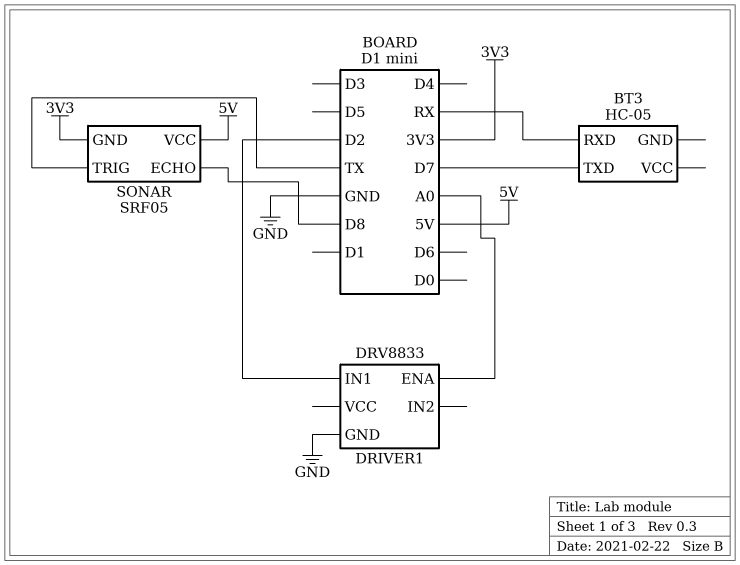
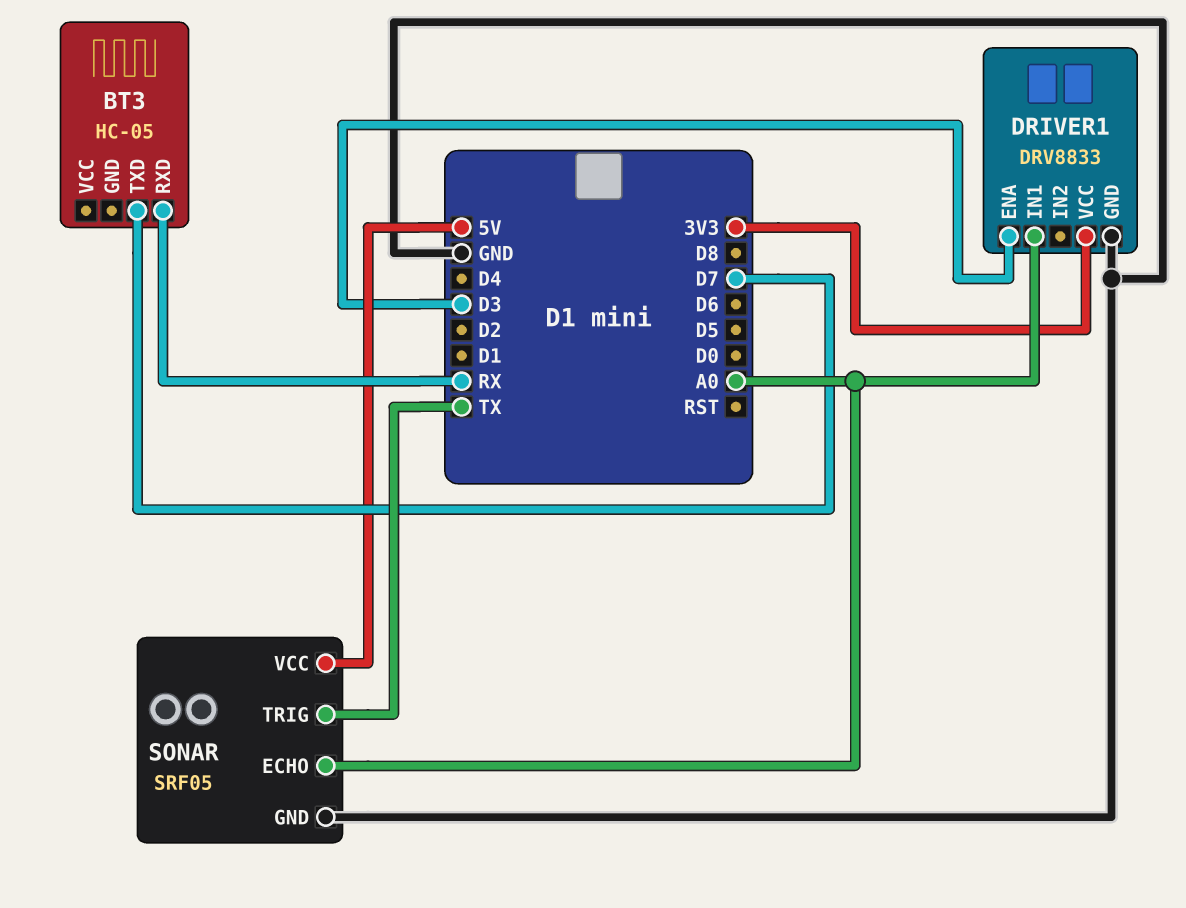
DRIVER1 pin ENA: A0 -> D3
DRIVER1 pin IN1: D2 -> A0
DRIVER1 pin VCC: none -> 3V3
SONAR pin ECHO: D8 -> A0
SONAR pin GND: 3V3 -> GND

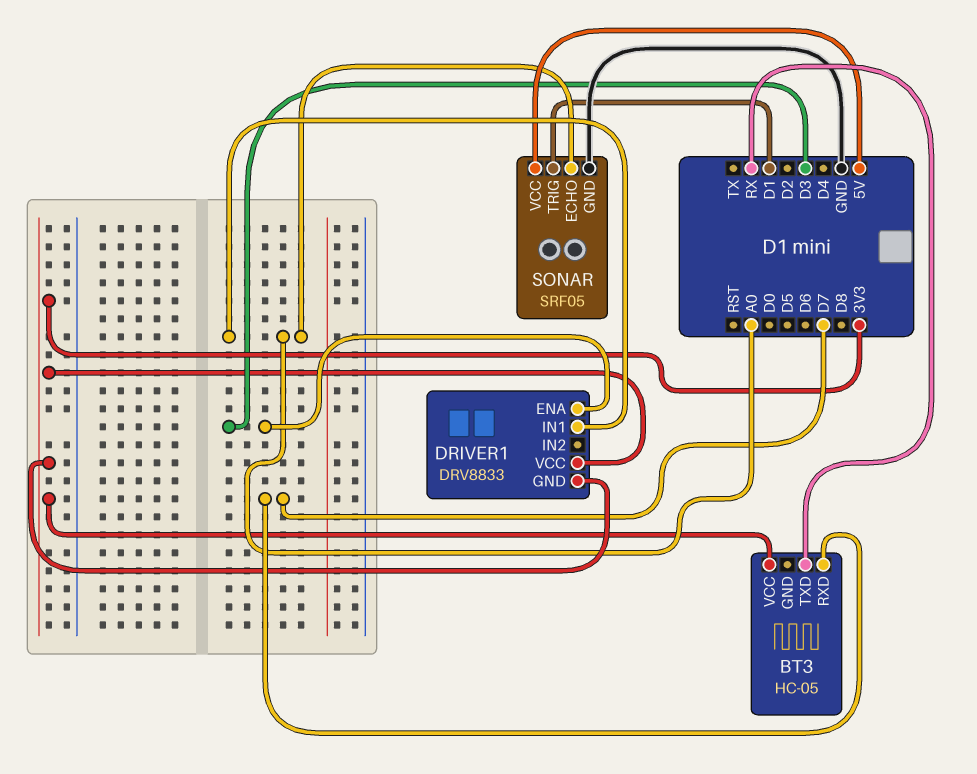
BT3 pin RXD: RX -> D7
BT3 pin TXD: D7 -> RX
BT3 pin VCC: none -> 3V3
DRIVER1 pin GND: GND -> 3V3
SONAR pin TRIG: TX -> D1

